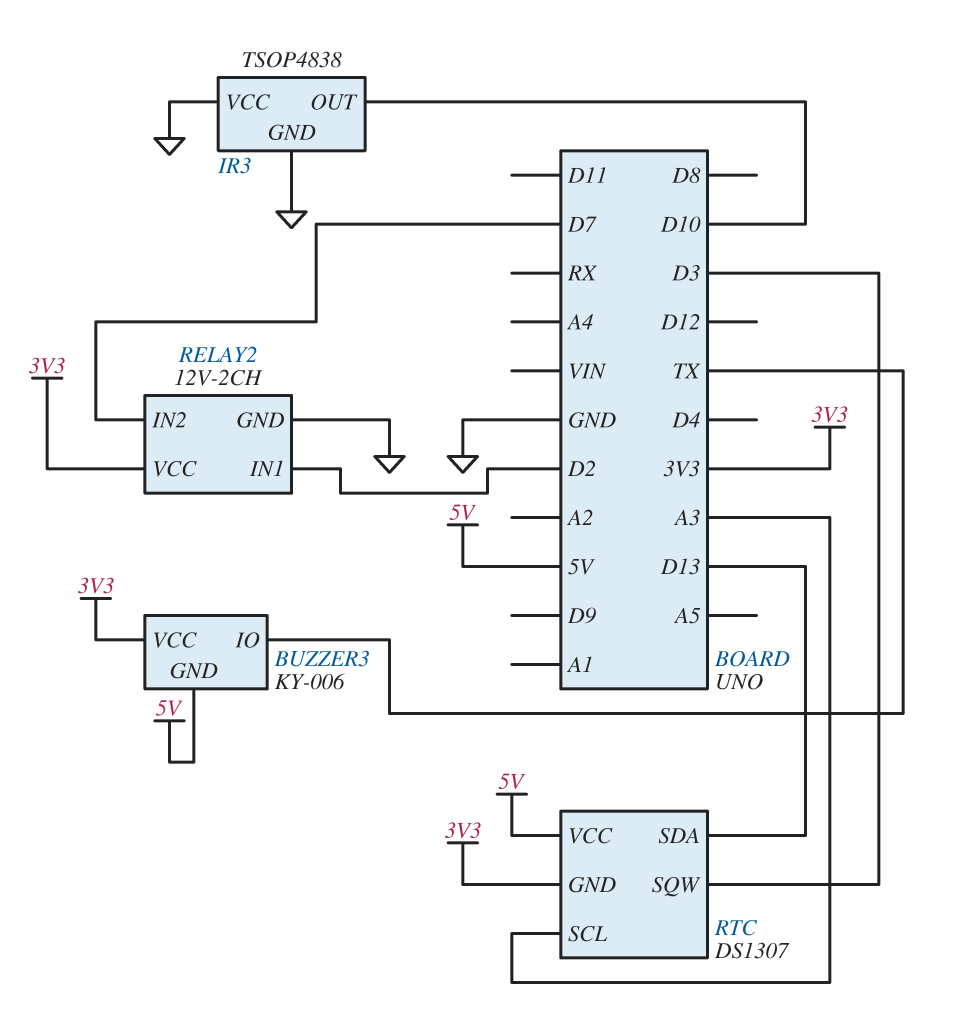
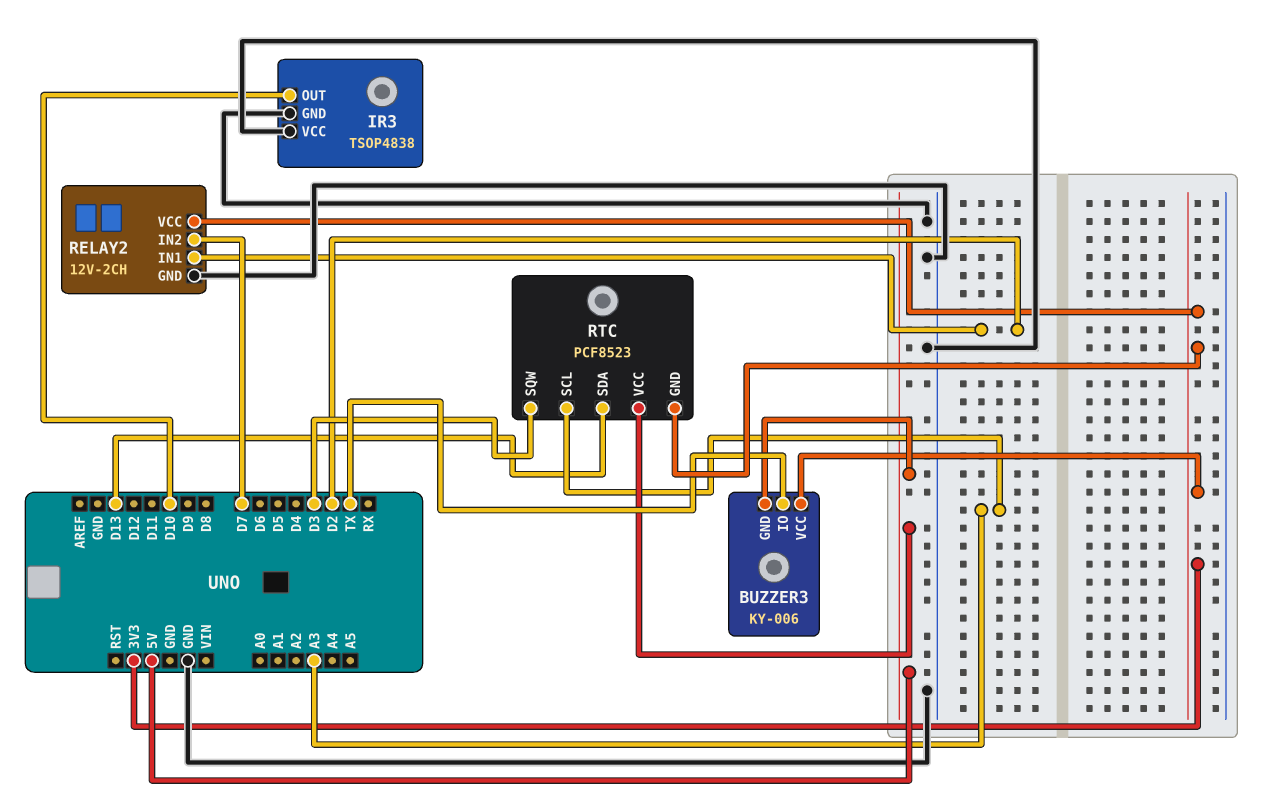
RTC: DS1307 -> PCF8523

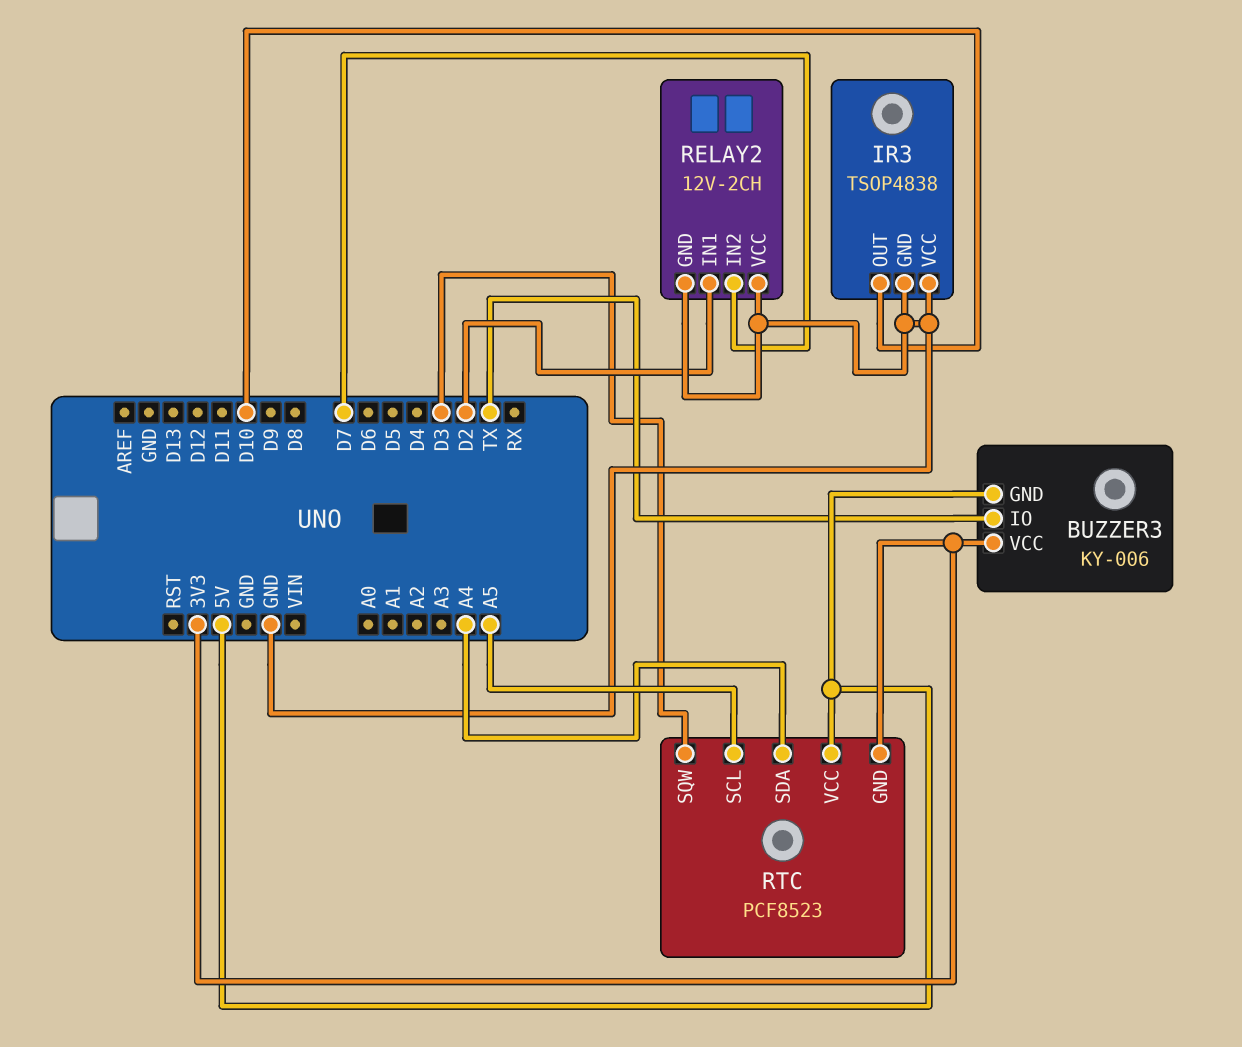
RELAY2 pin VCC: 3V3 -> GND
RTC pin SCL: A3 -> A5
RTC pin SDA: D13 -> A4

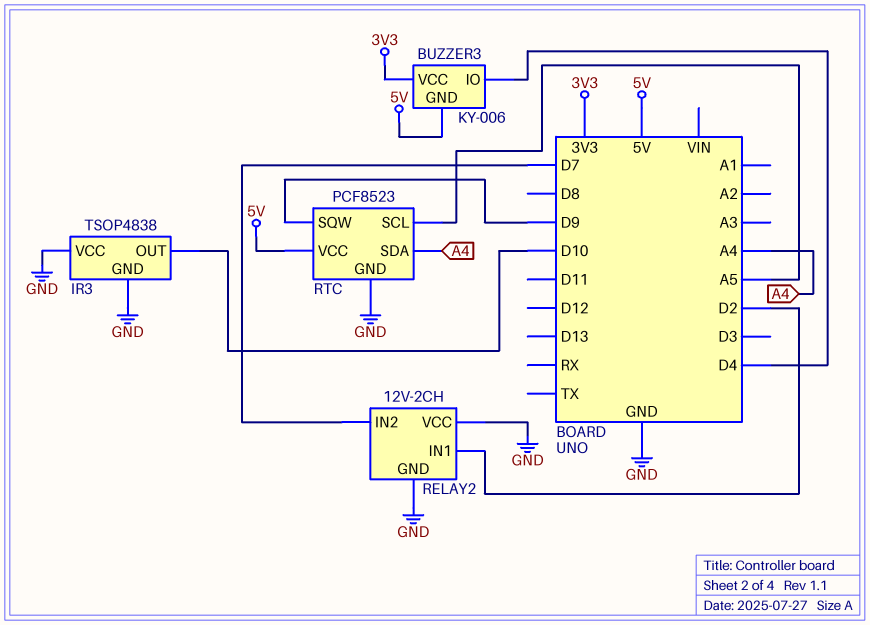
BUZZER3 pin IO: TX -> D4
RTC pin GND: 3V3 -> GND
RTC pin SQW: D3 -> D9

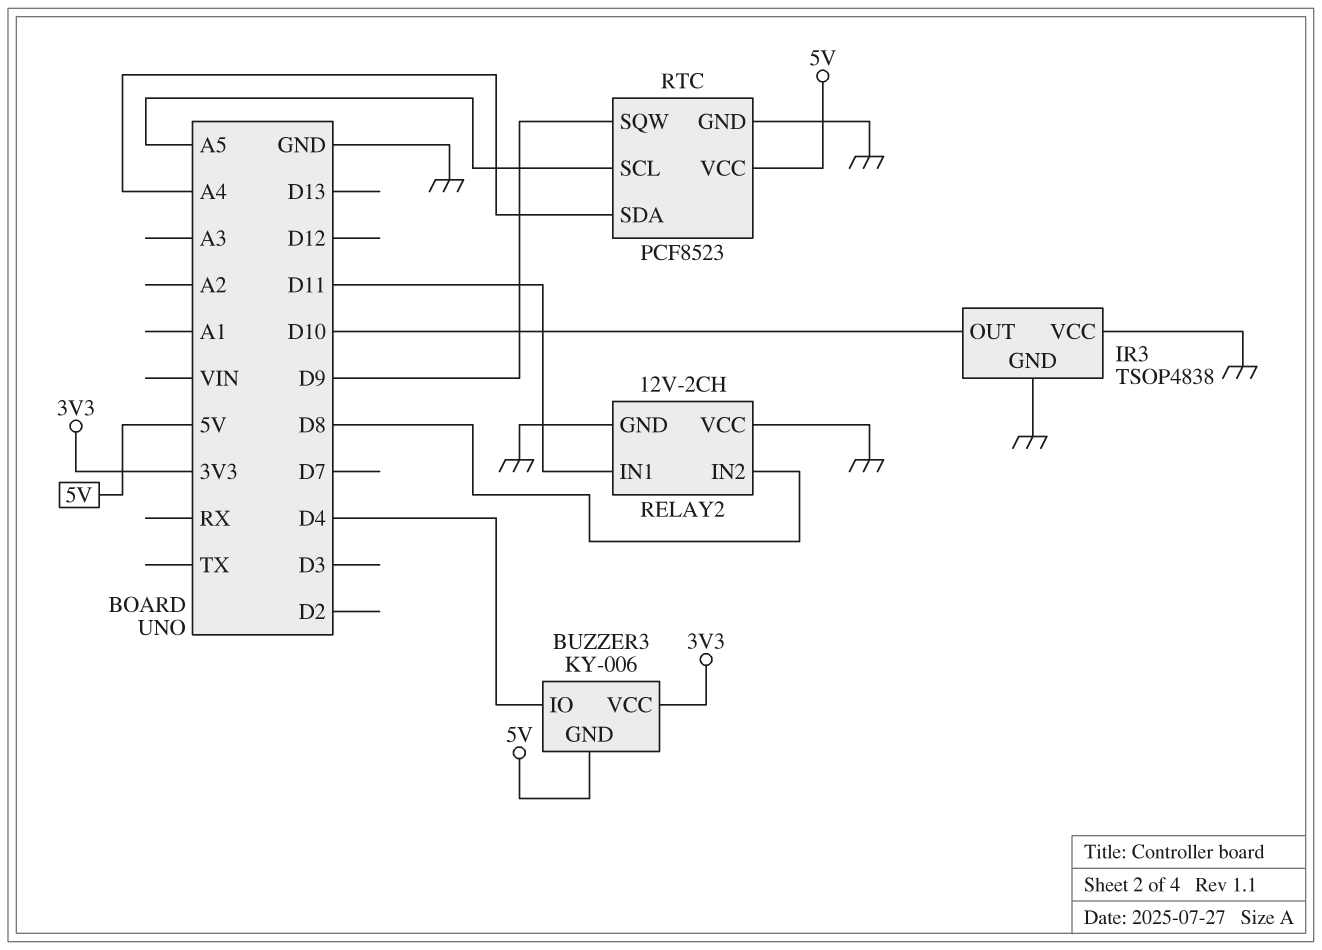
RELAY2 pin IN1: D2 -> D11
RELAY2 pin IN2: D7 -> D8

